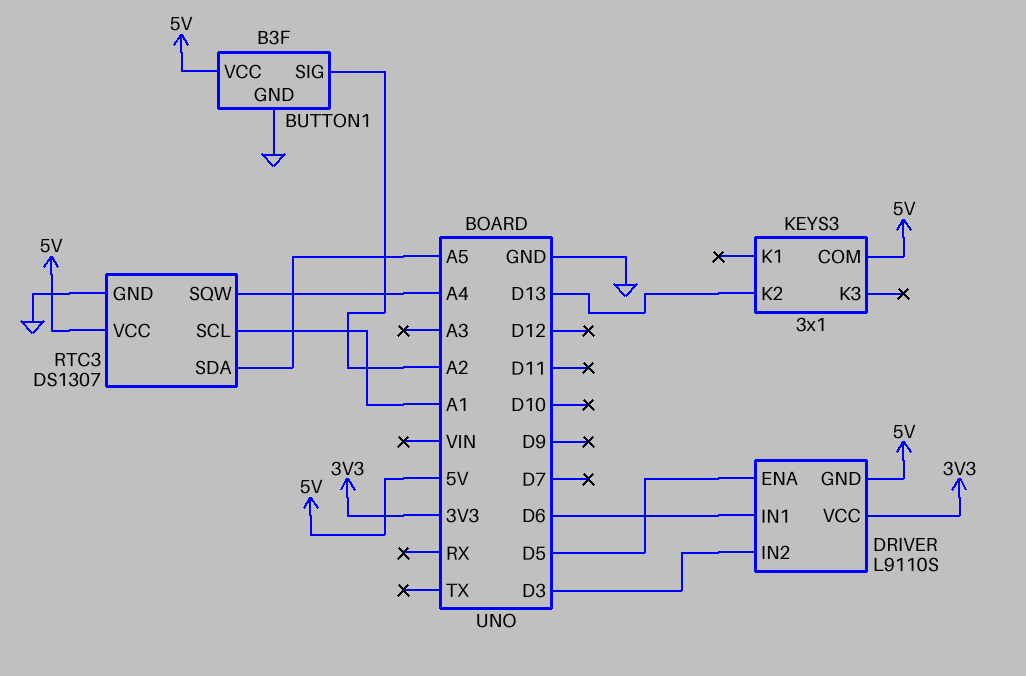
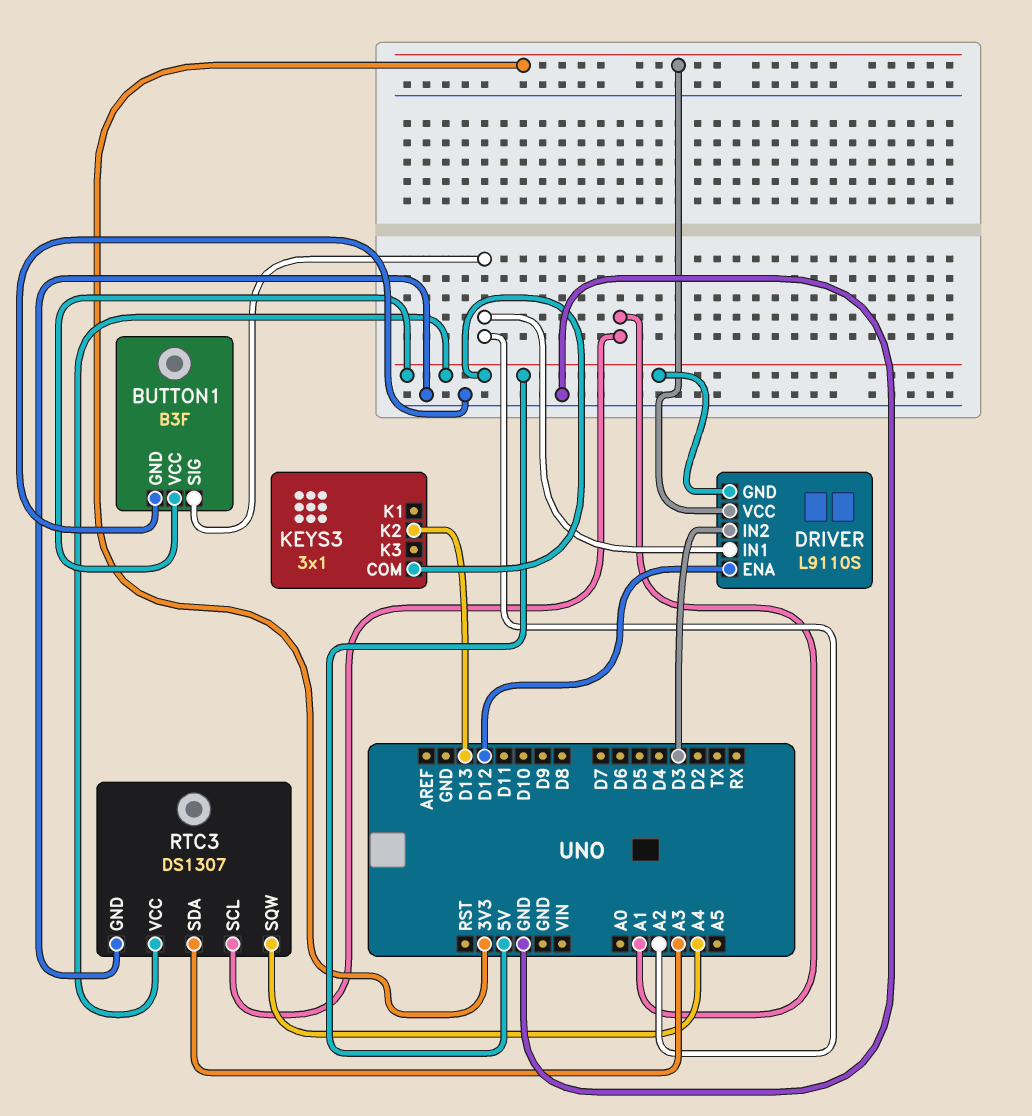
DRIVER pin ENA: D5 -> D12
DRIVER pin IN1: D6 -> A2
RTC3 pin SDA: A5 -> A3

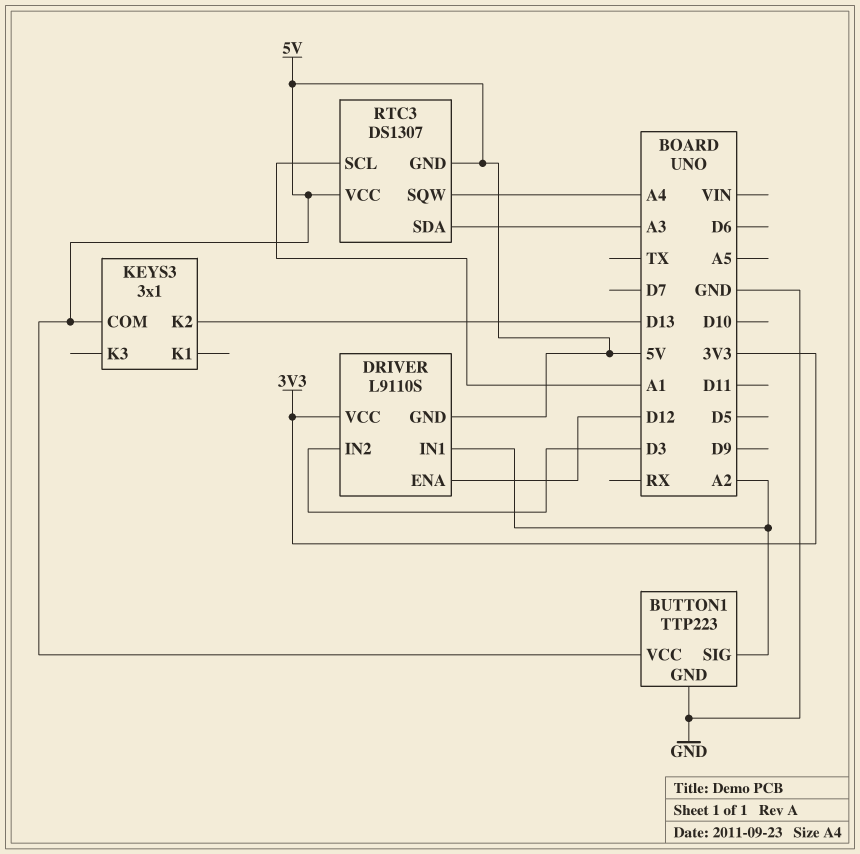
BUTTON1: B3F -> TTP223
RTC3 pin GND: GND -> 5V

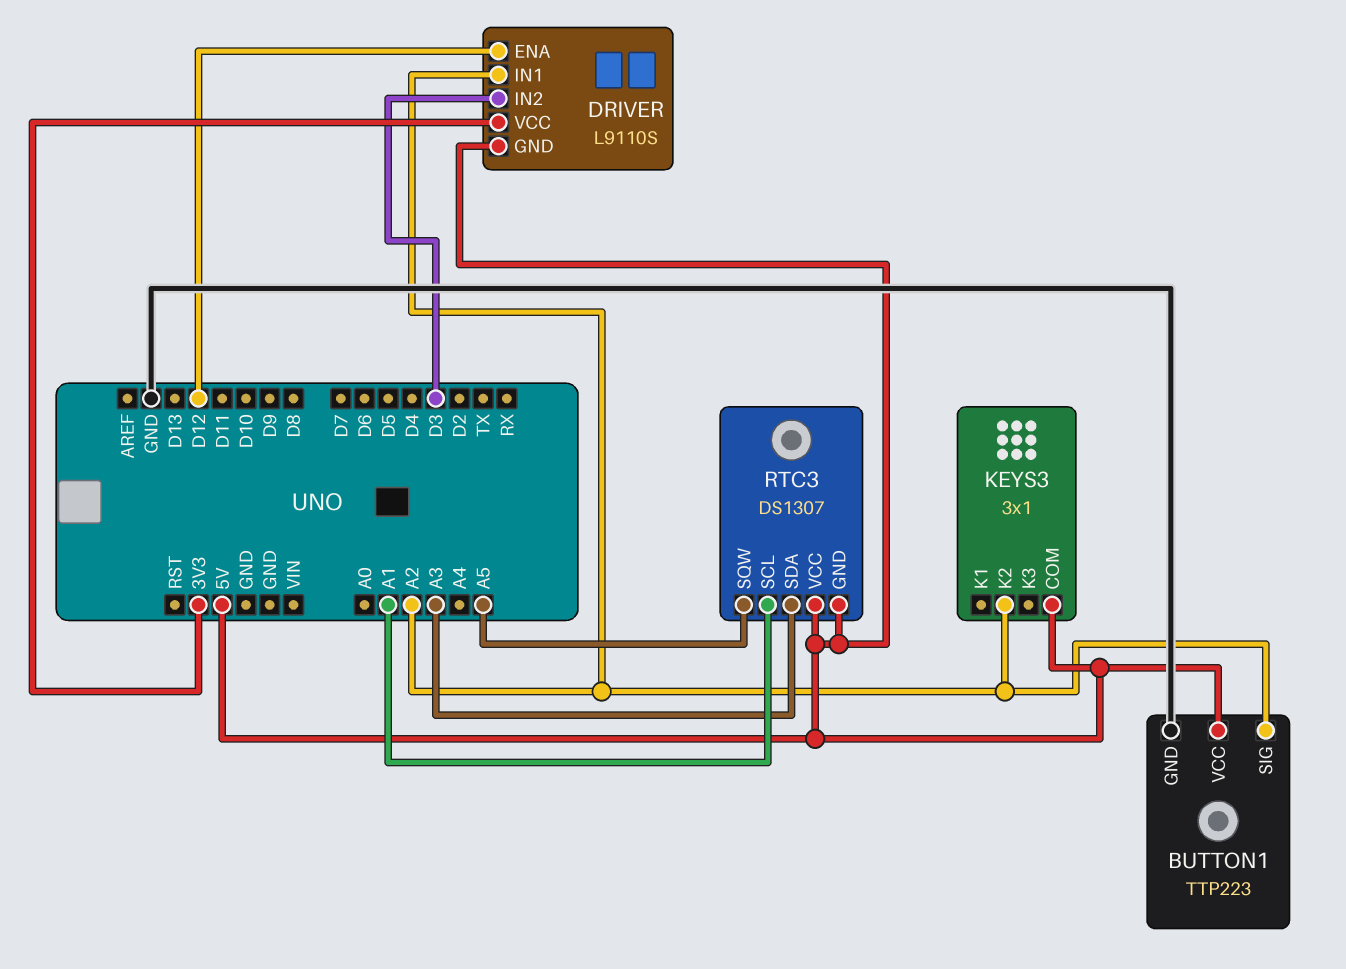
KEYS3 pin K2: D13 -> A2
RTC3 pin SQW: A4 -> A5

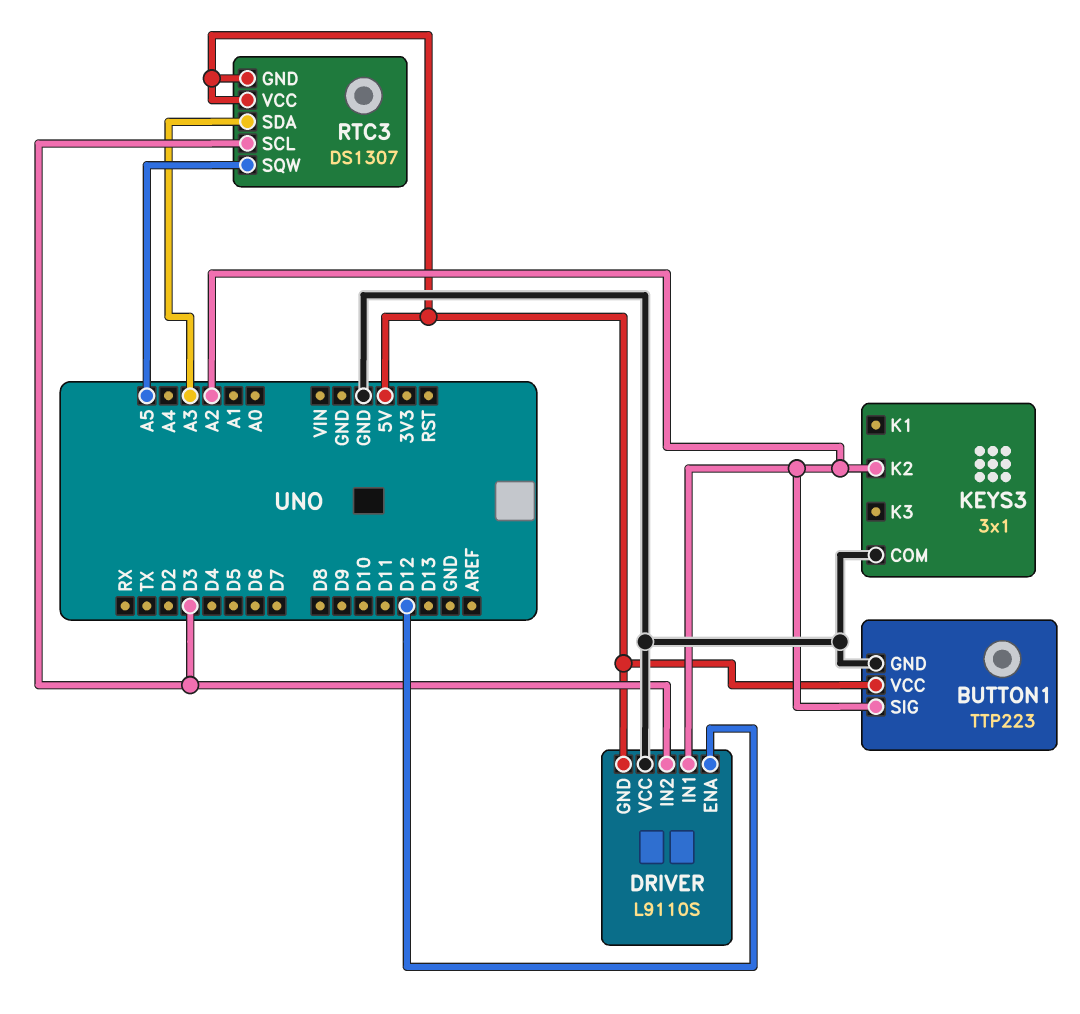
DRIVER pin VCC: 3V3 -> GND
KEYS3 pin COM: 5V -> GND
RTC3 pin SCL: A1 -> D3

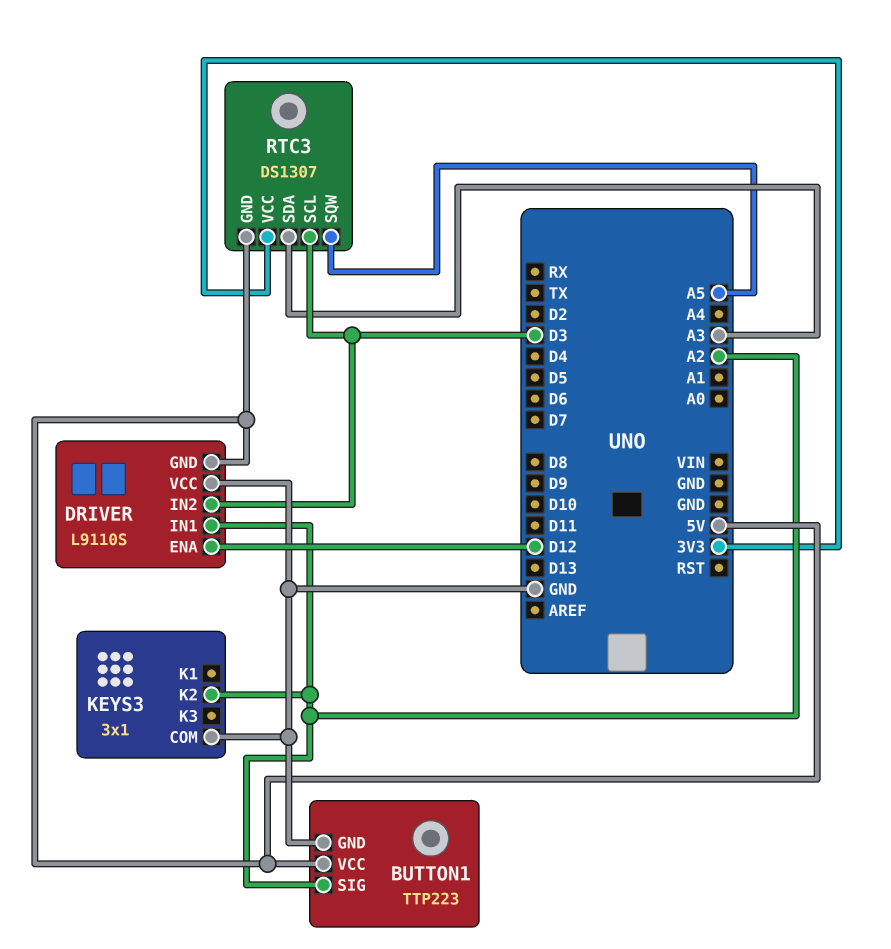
RTC3 pin VCC: 5V -> 3V3

